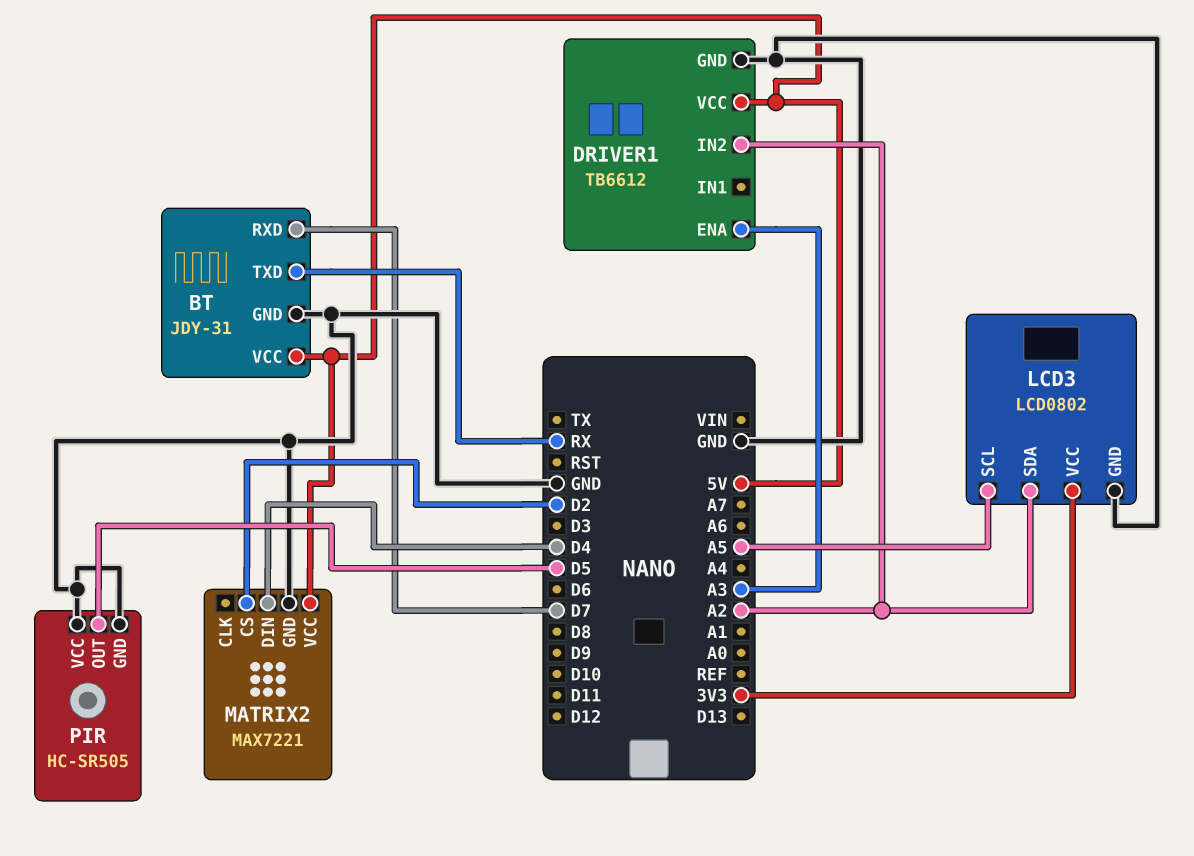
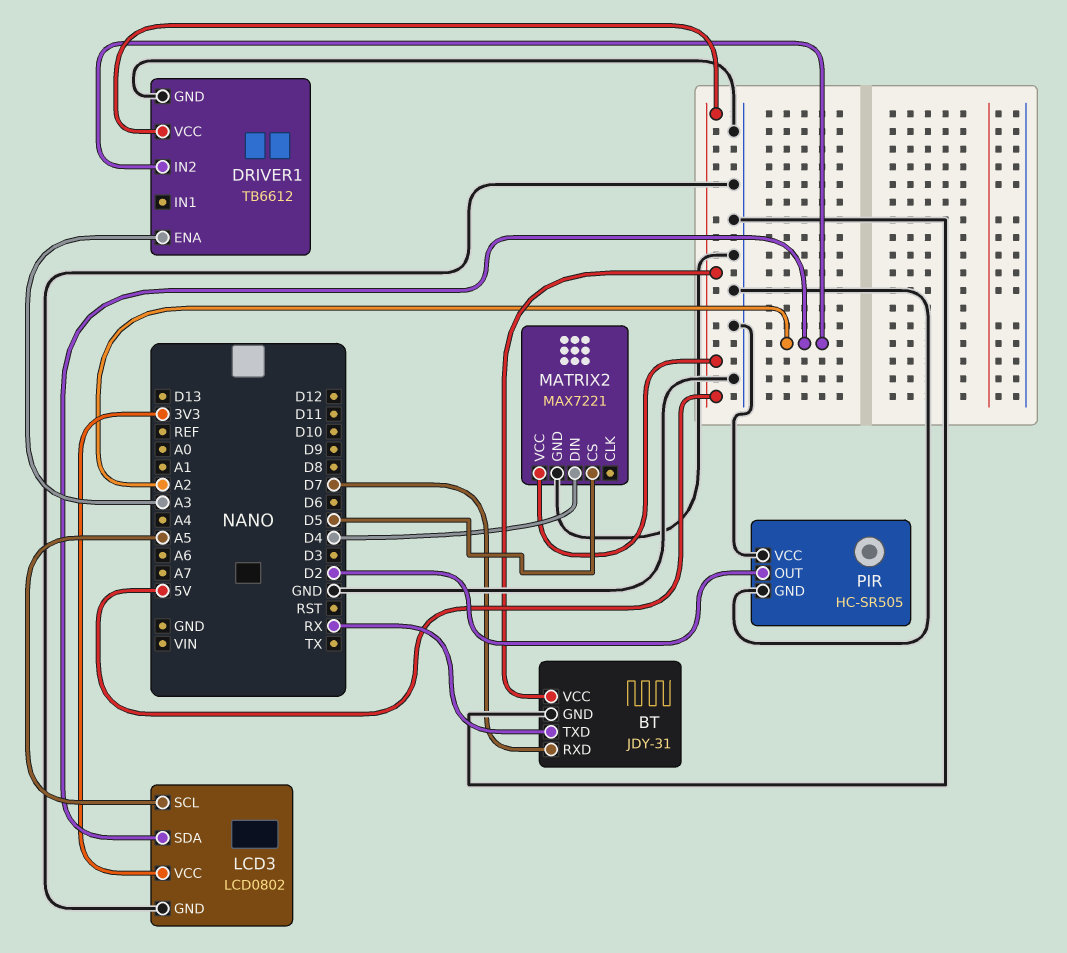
MATRIX2 pin CS: D2 -> D5
PIR pin OUT: D5 -> D2

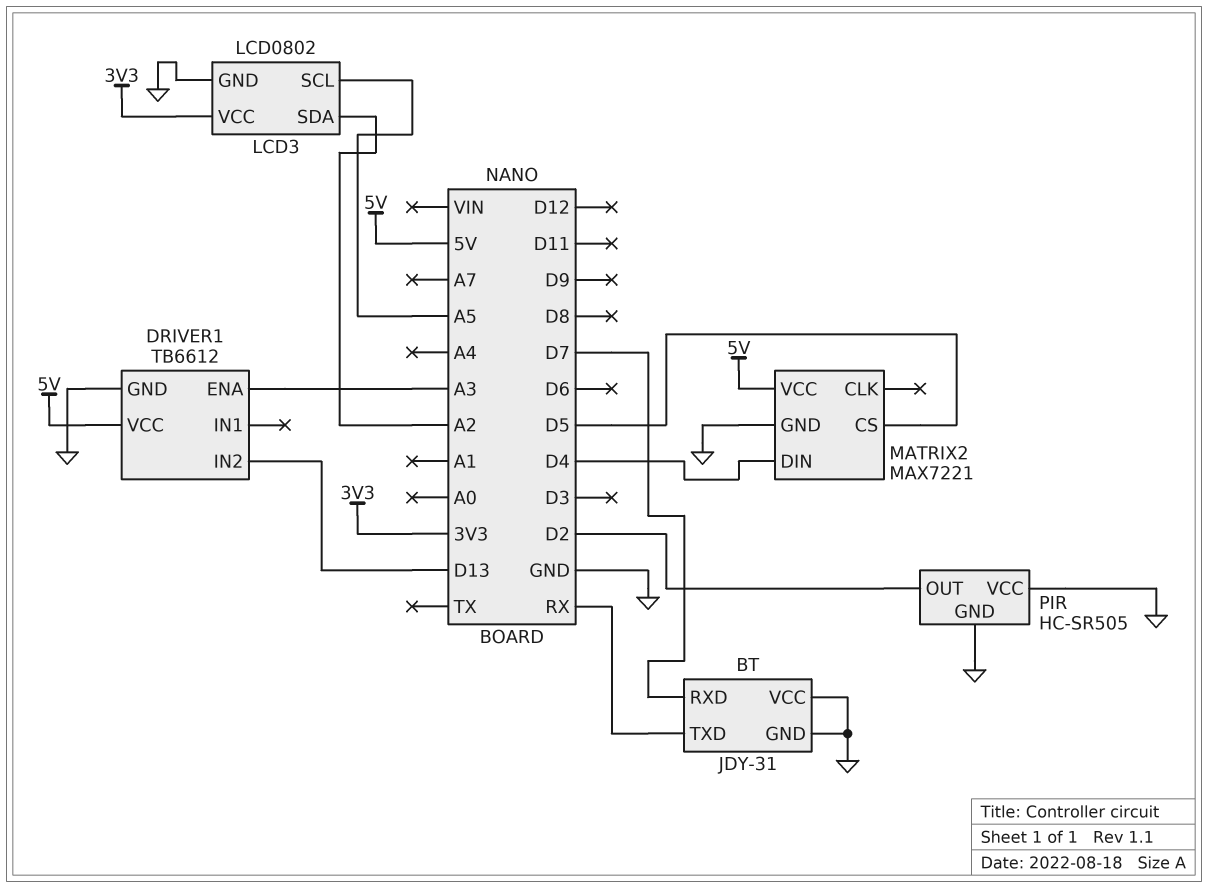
BT pin VCC: 5V -> GND
DRIVER1 pin IN2: A2 -> D13

